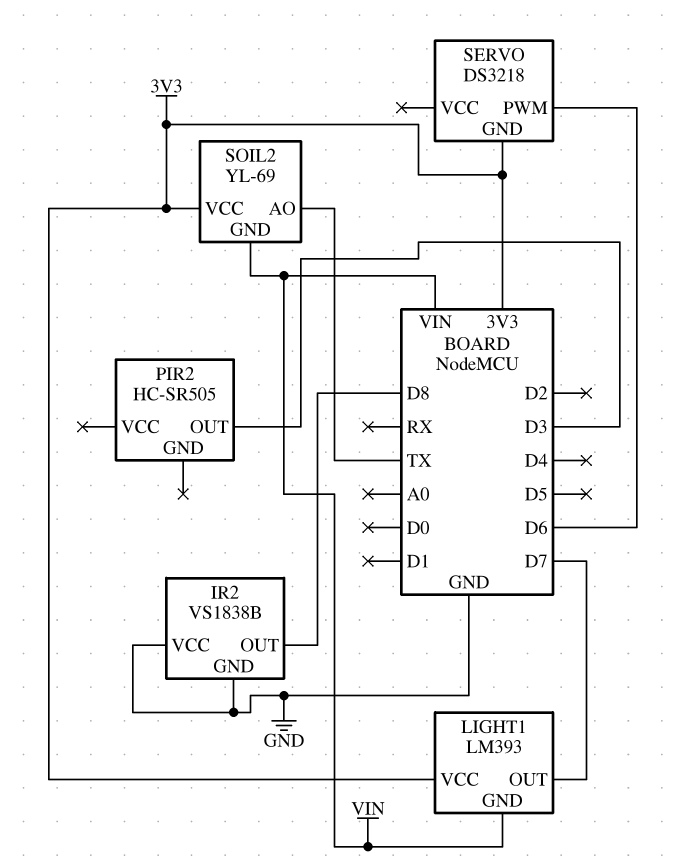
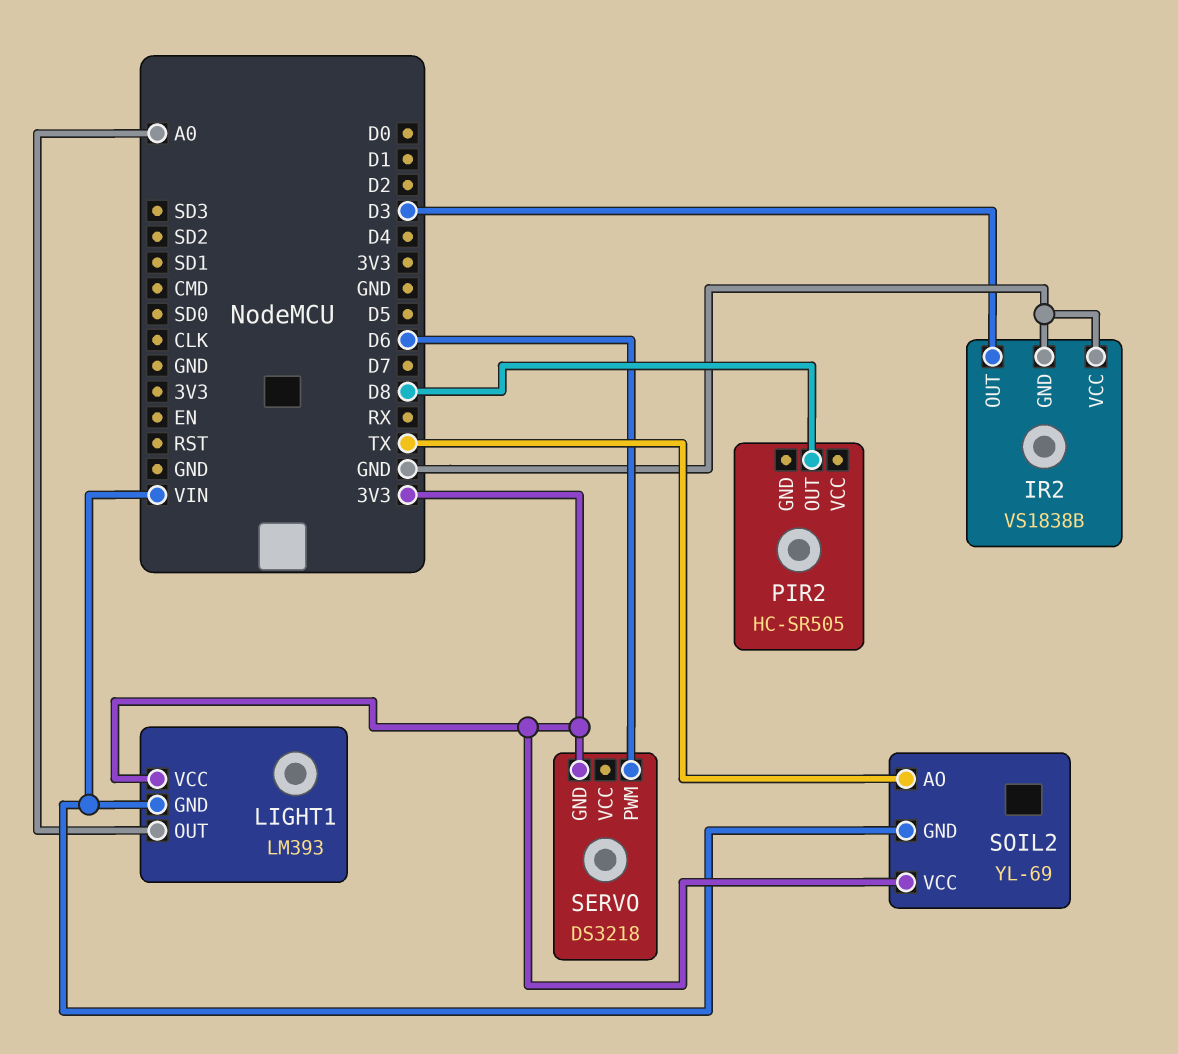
IR2 pin OUT: D8 -> D3
LIGHT1 pin OUT: D7 -> A0
PIR2 pin OUT: D3 -> D8

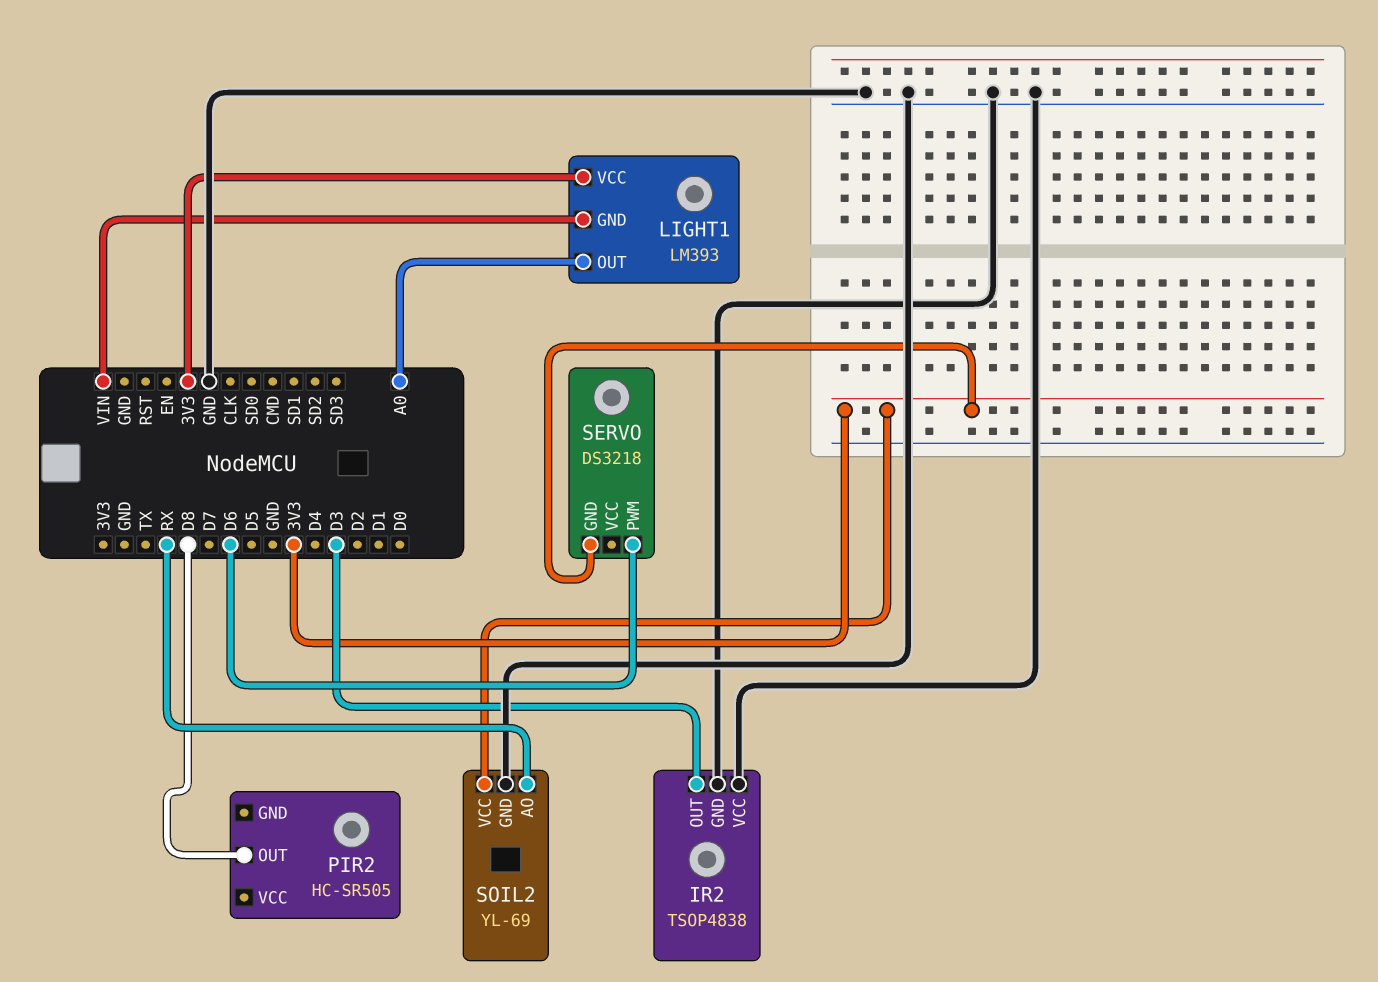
IR2: VS1838B -> TSOP4838
SOIL2 pin AO: TX -> RX
SOIL2 pin GND: VIN -> GND

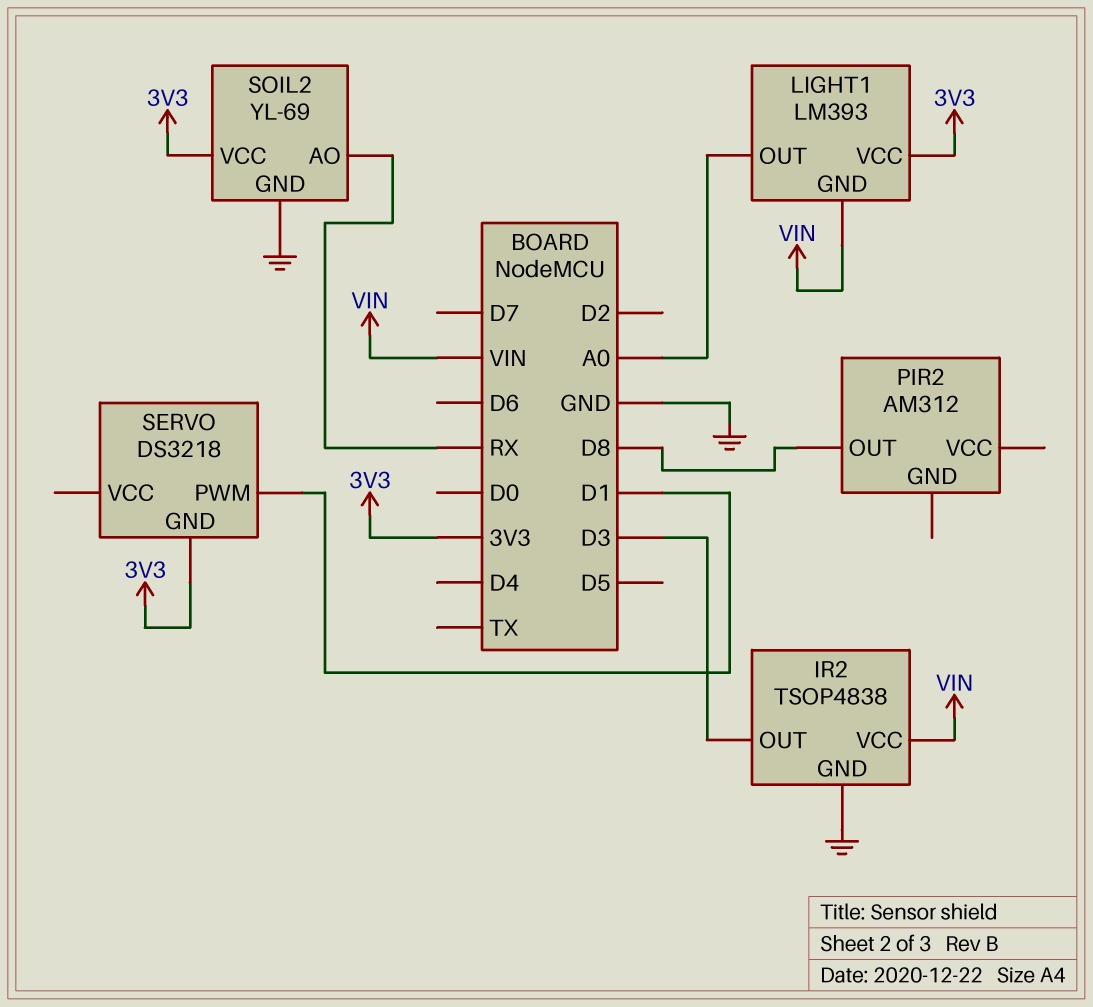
IR2 pin VCC: GND -> VIN
PIR2: HC-SR505 -> AM312
SERVO pin PWM: D6 -> D1

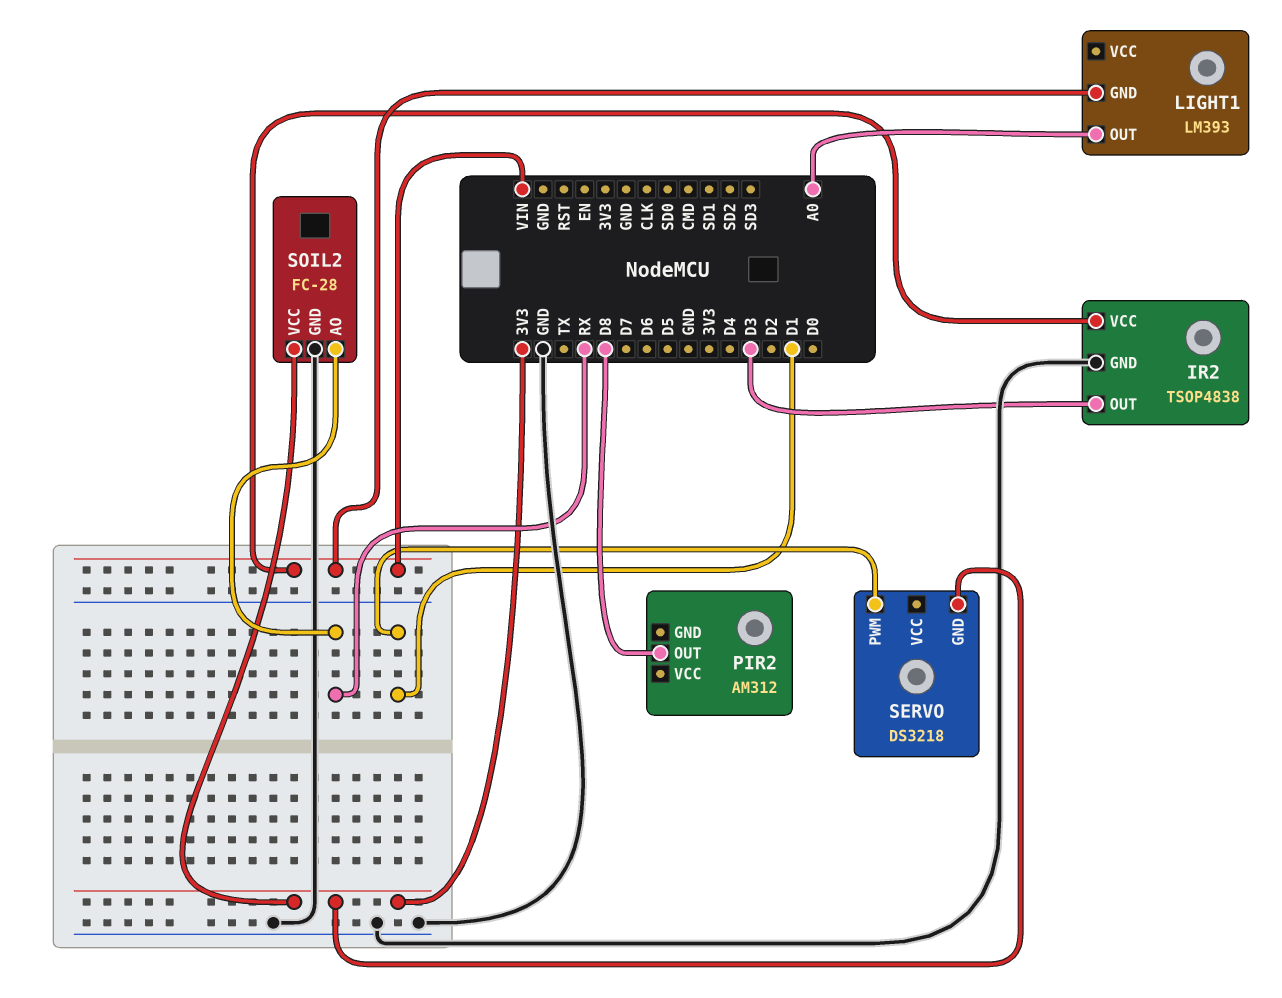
LIGHT1 pin VCC: 3V3 -> none
SOIL2: YL-69 -> FC-28

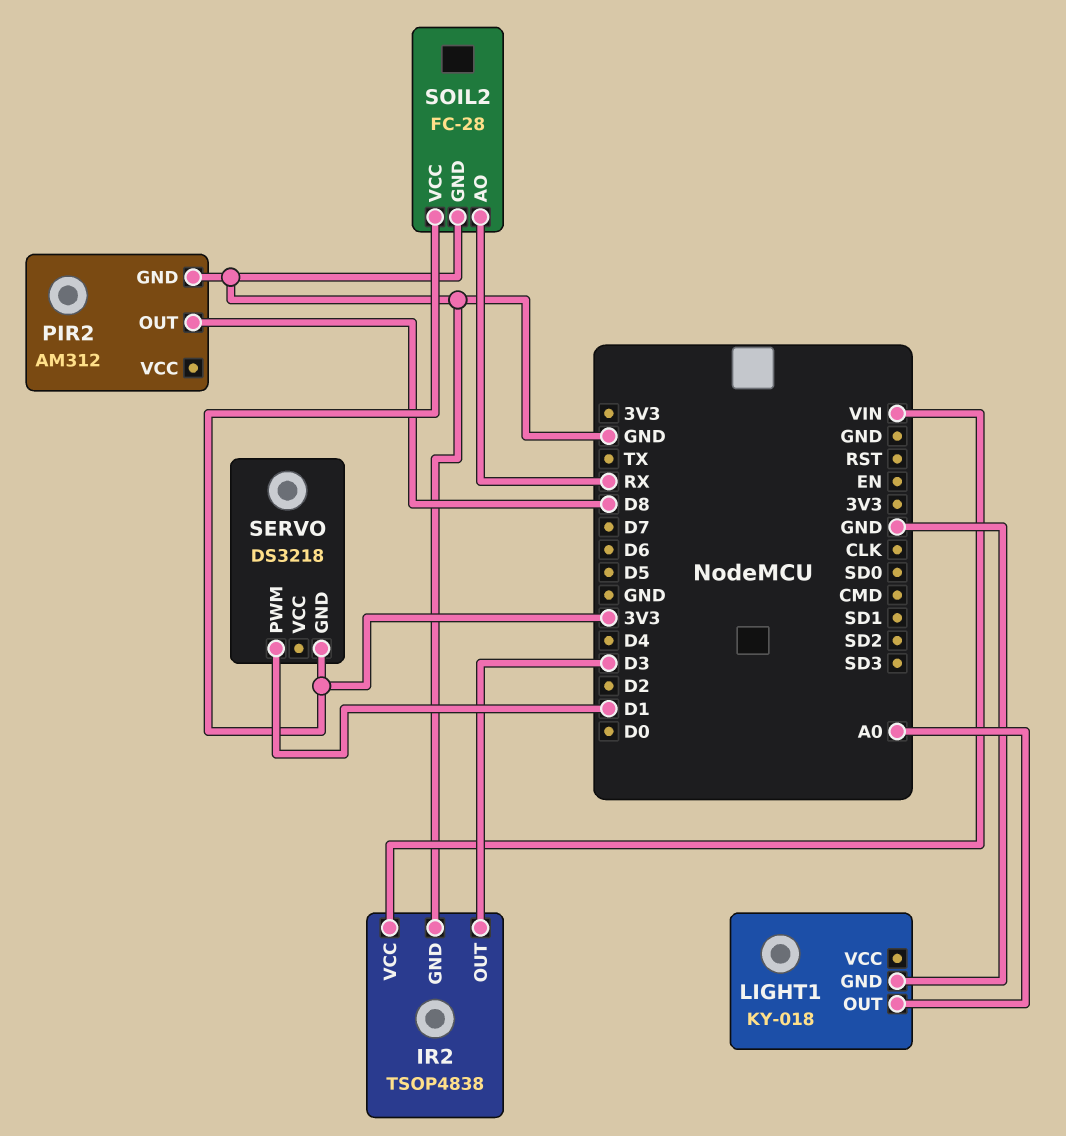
LIGHT1: LM393 -> KY-018
LIGHT1 pin GND: VIN -> GND
PIR2 pin GND: none -> GND

